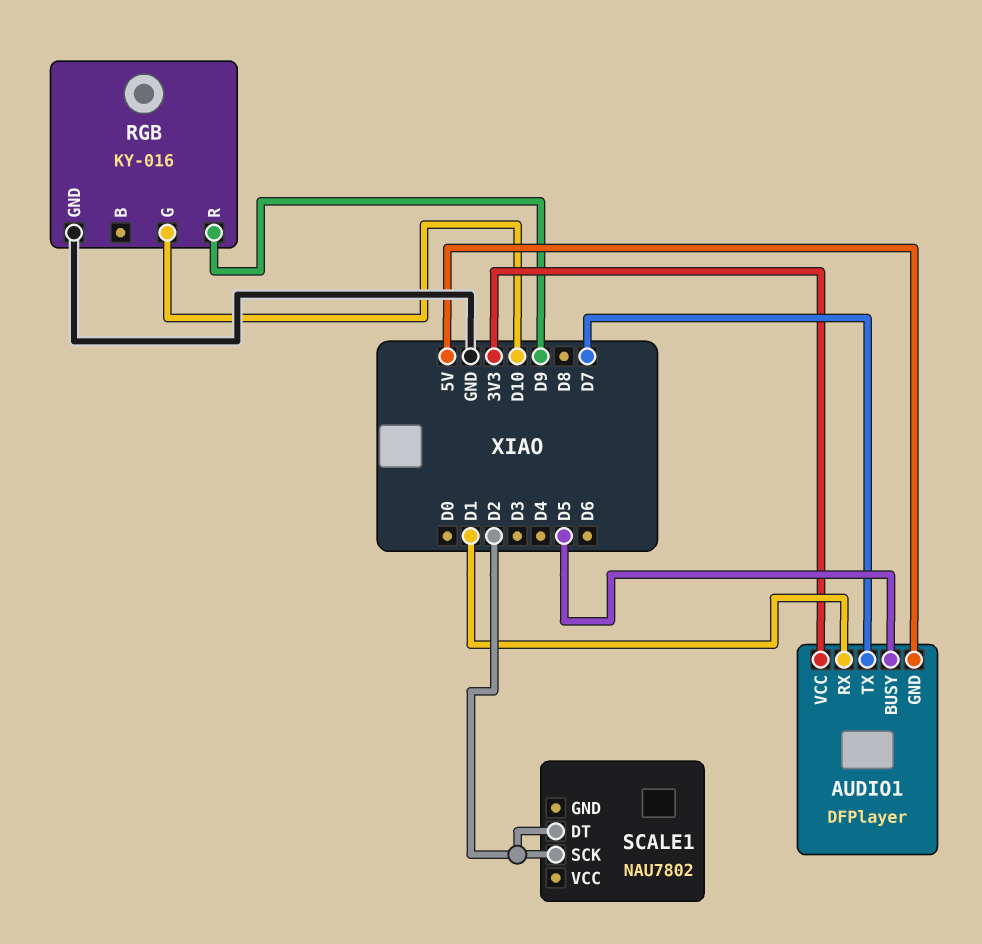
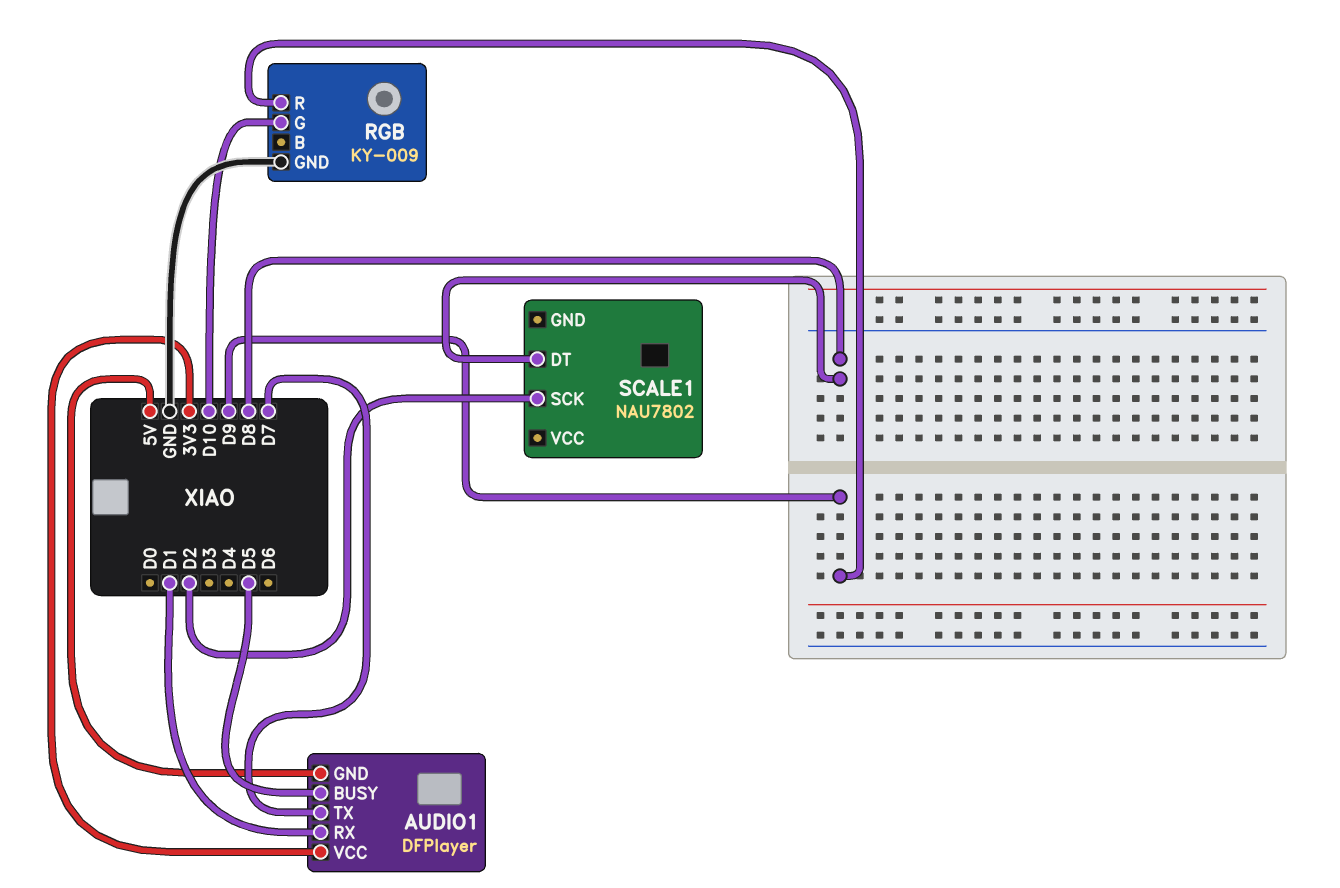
RGB: KY-016 -> KY-009
SCALE1 pin DT: D2 -> D8

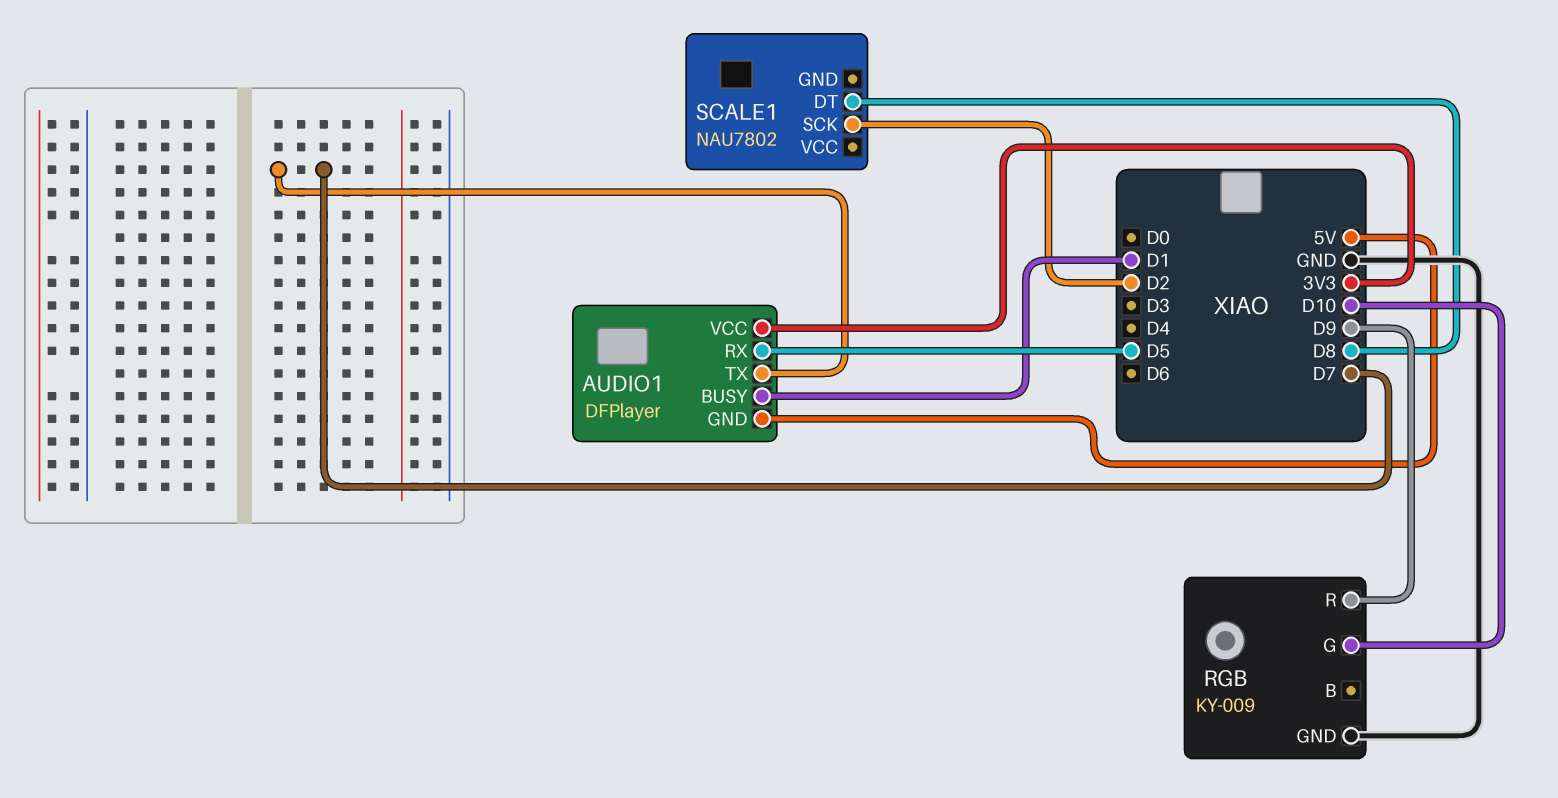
AUDIO1 pin BUSY: D5 -> D1
AUDIO1 pin RX: D1 -> D5

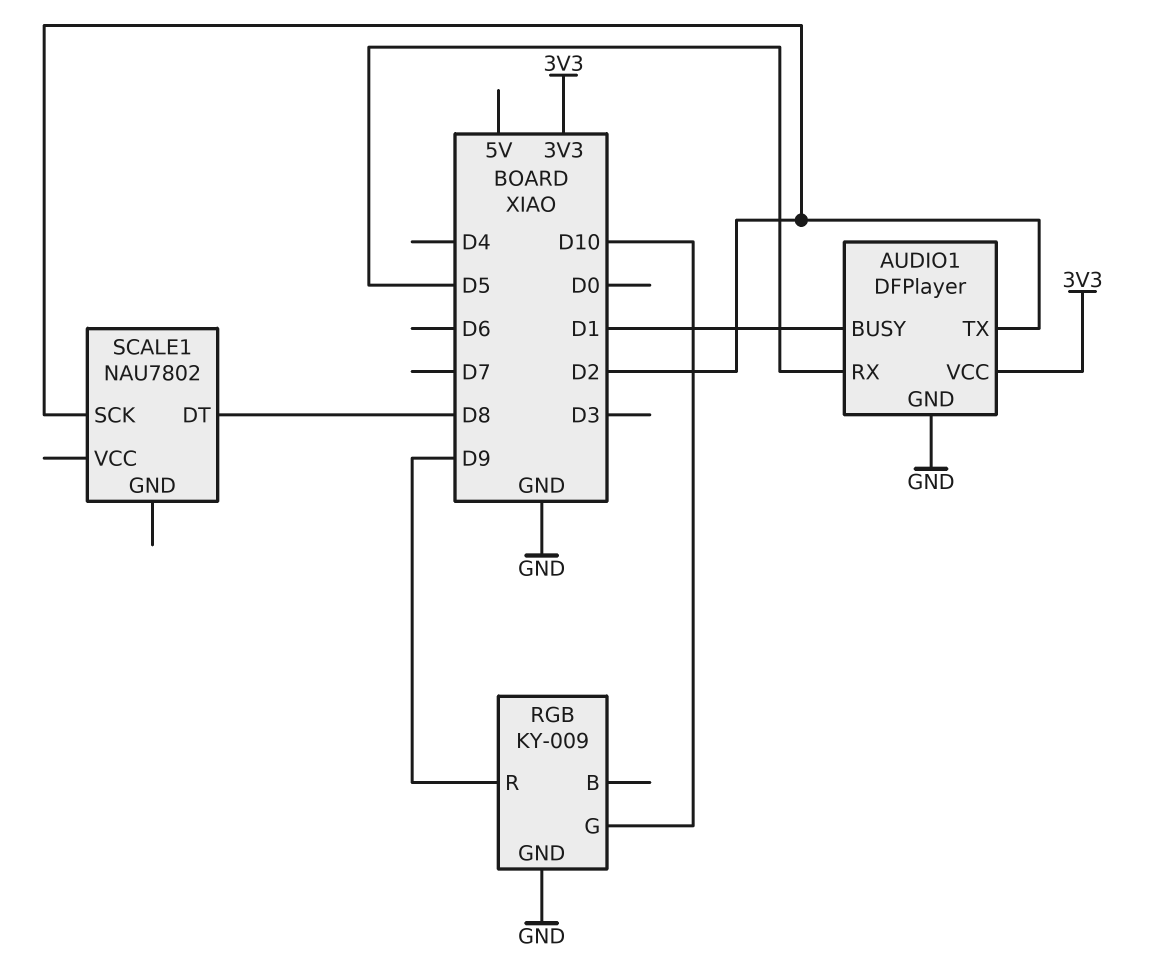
AUDIO1 pin GND: 5V -> GND
AUDIO1 pin TX: D7 -> D2

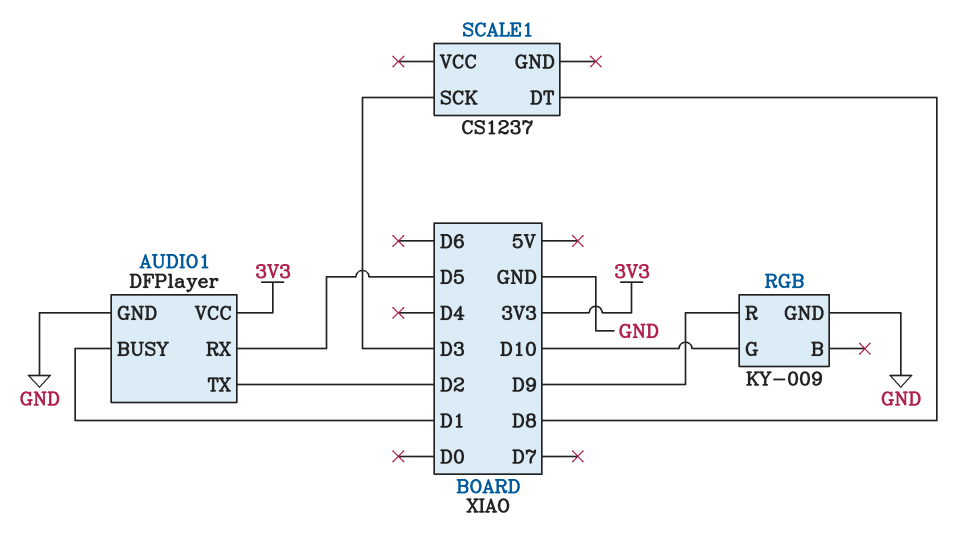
SCALE1: NAU7802 -> CS1237
SCALE1 pin SCK: D2 -> D3

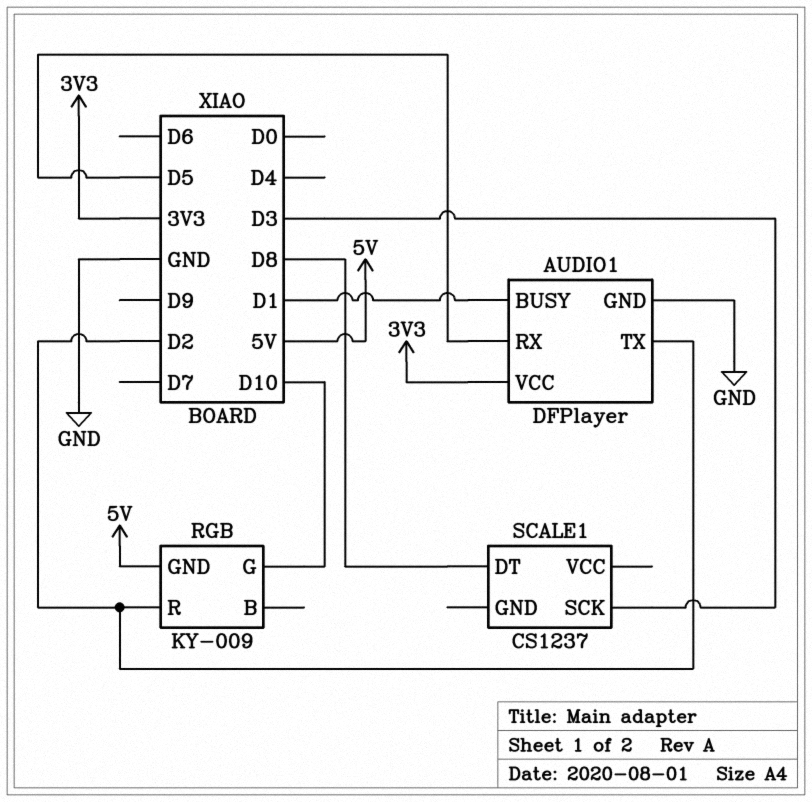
RGB pin GND: GND -> 5V
RGB pin R: D9 -> D2

